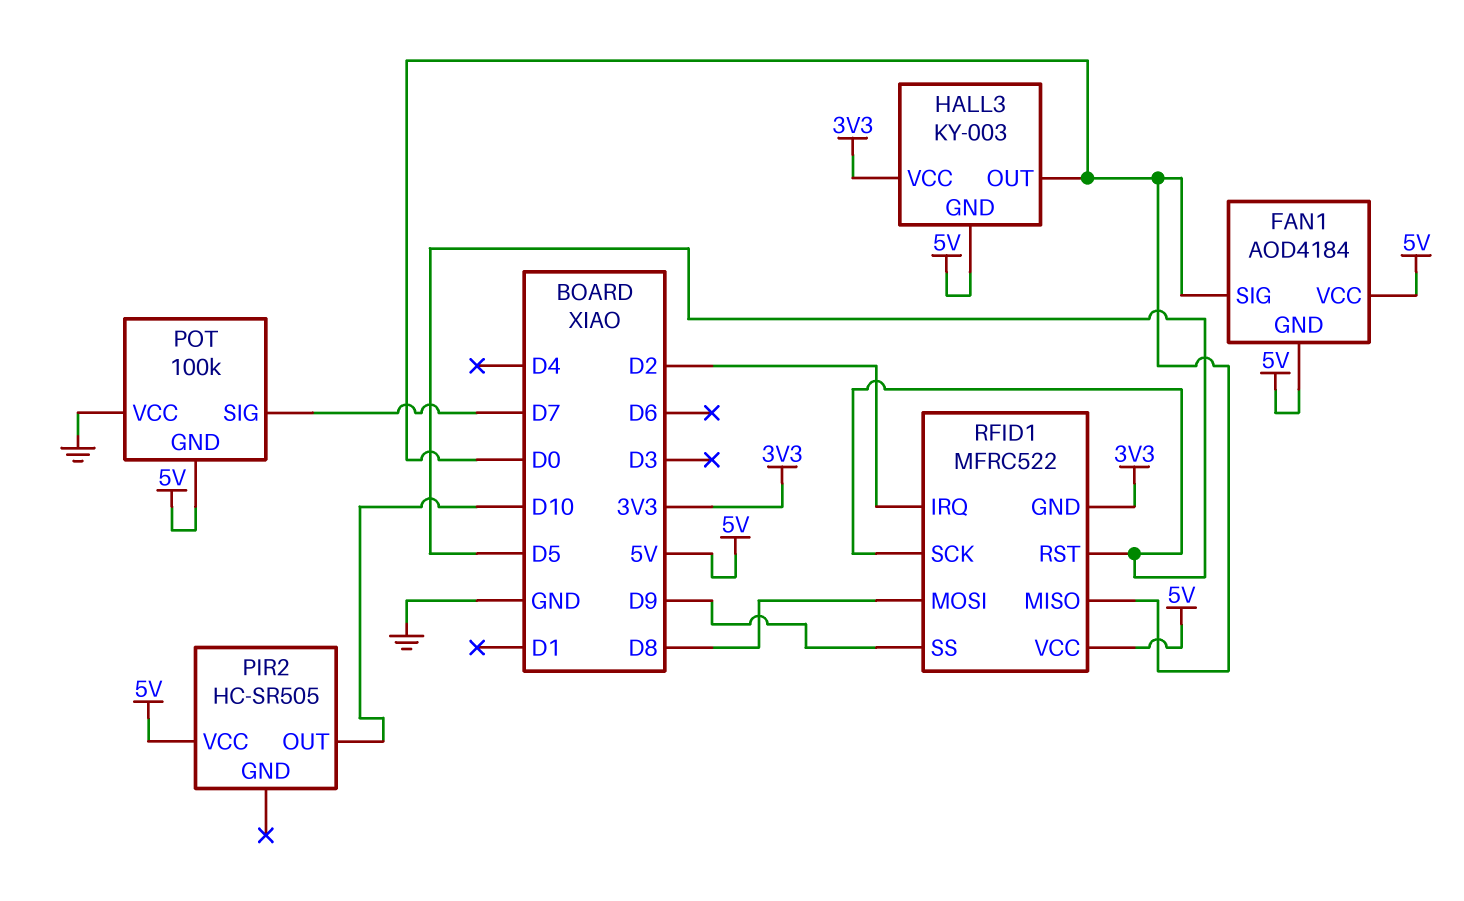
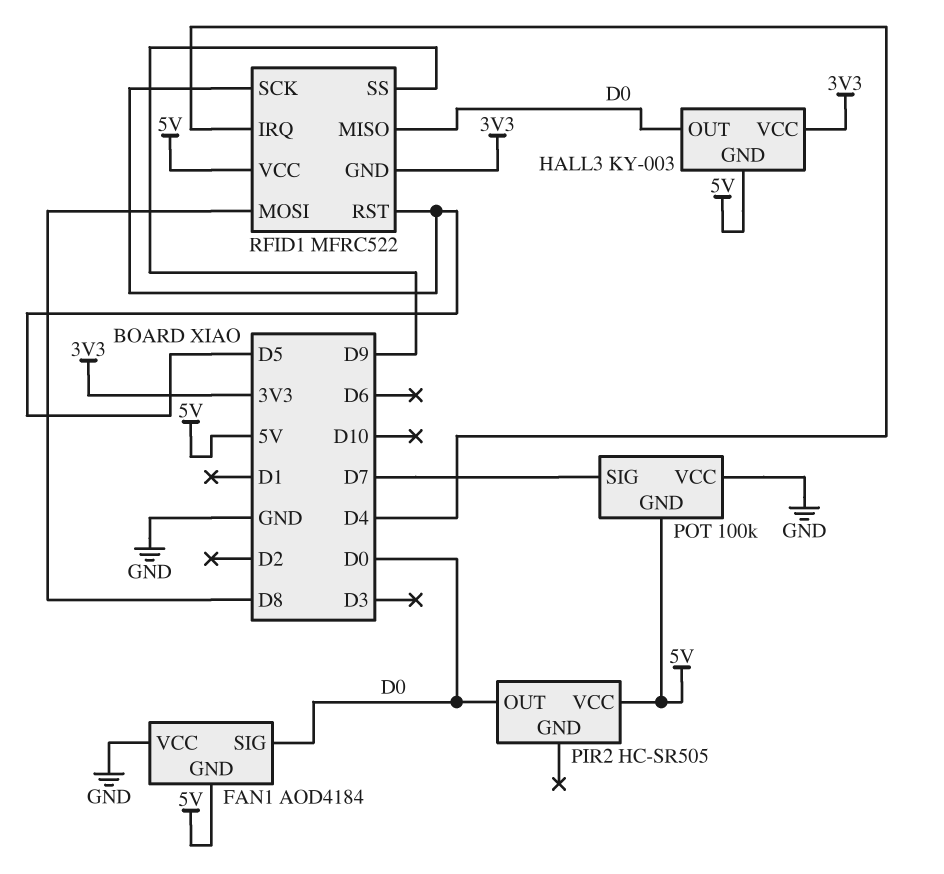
FAN1 pin VCC: 5V -> GND
PIR2 pin OUT: D10 -> D0
RFID1 pin IRQ: D2 -> D4

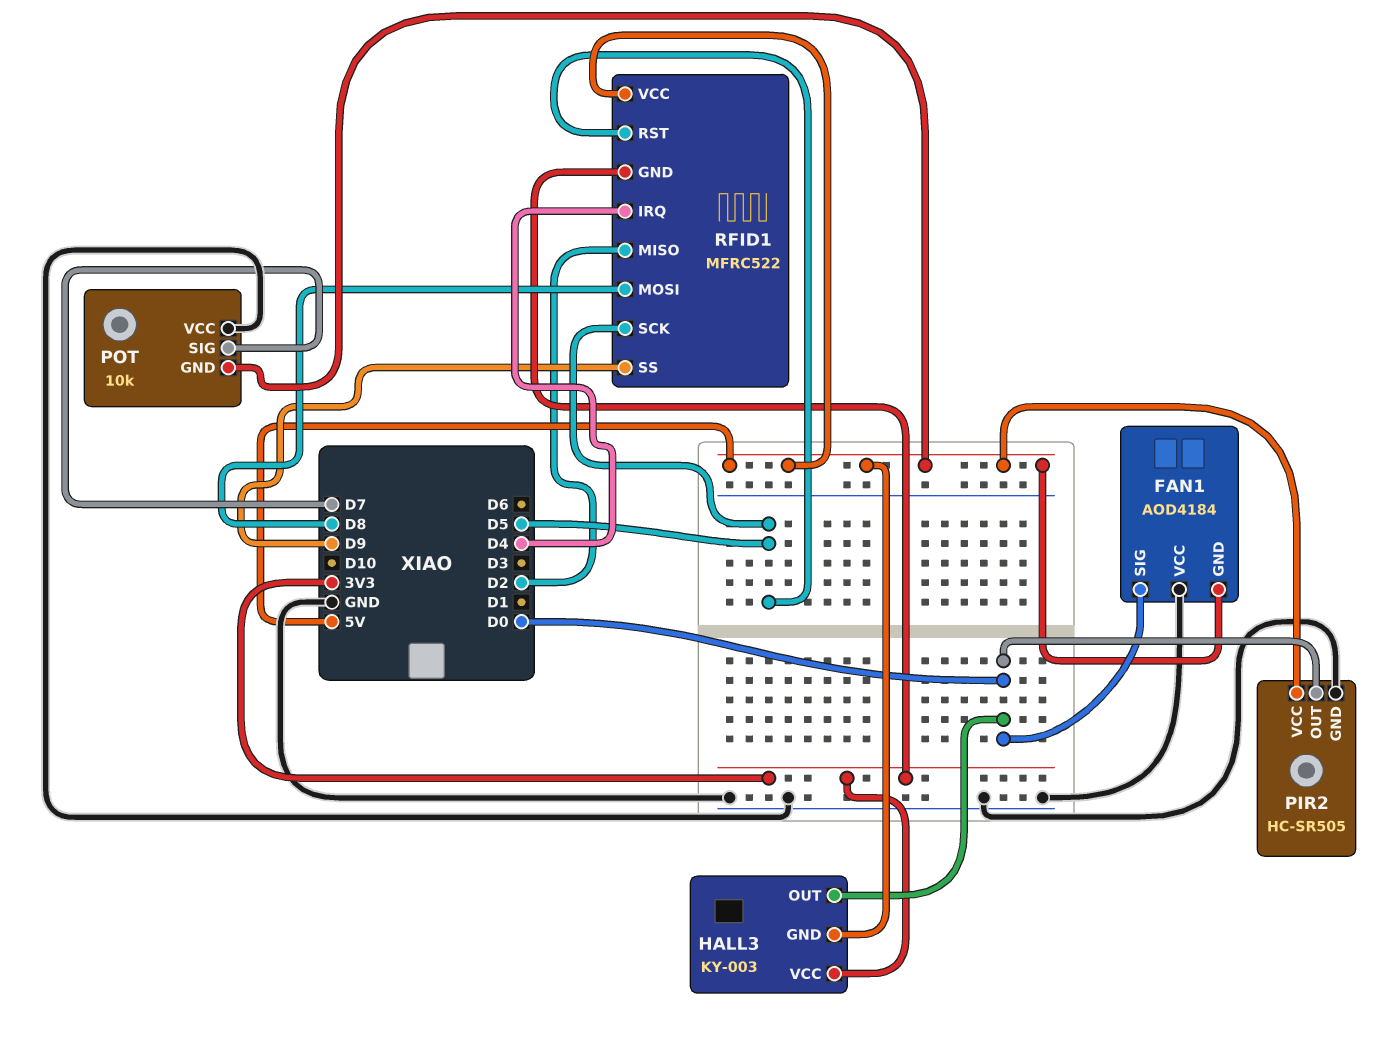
PIR2 pin GND: none -> GND
POT: 100k -> 10k
RFID1 pin MISO: D0 -> D2

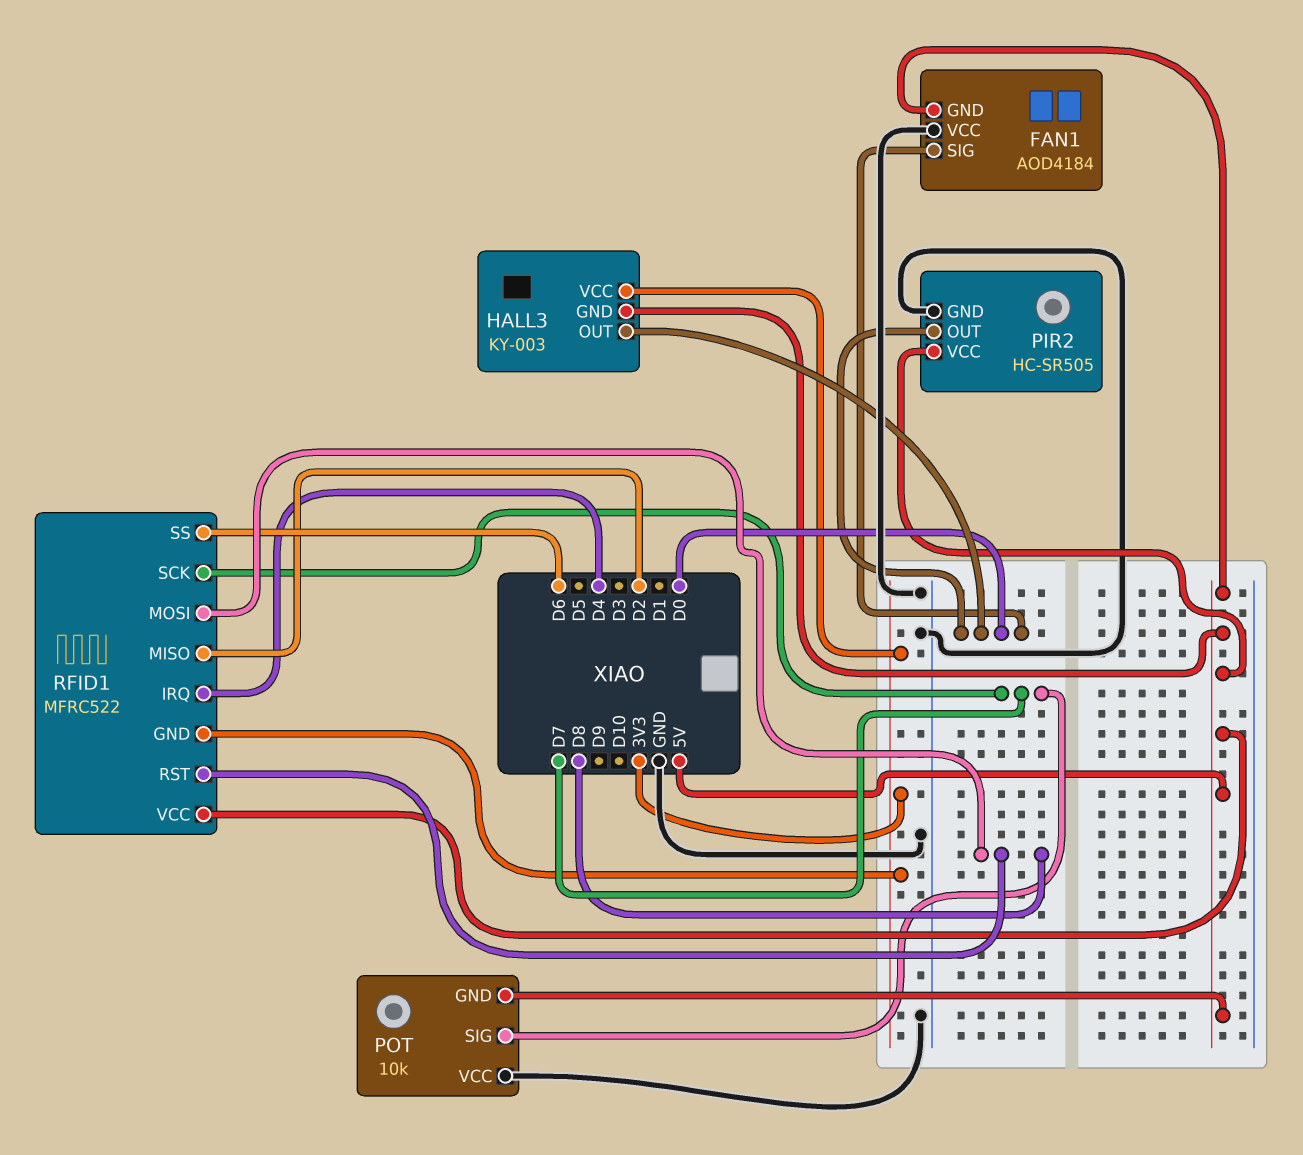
RFID1 pin RST: D5 -> D8
RFID1 pin SCK: D5 -> D7
RFID1 pin SS: D9 -> D6

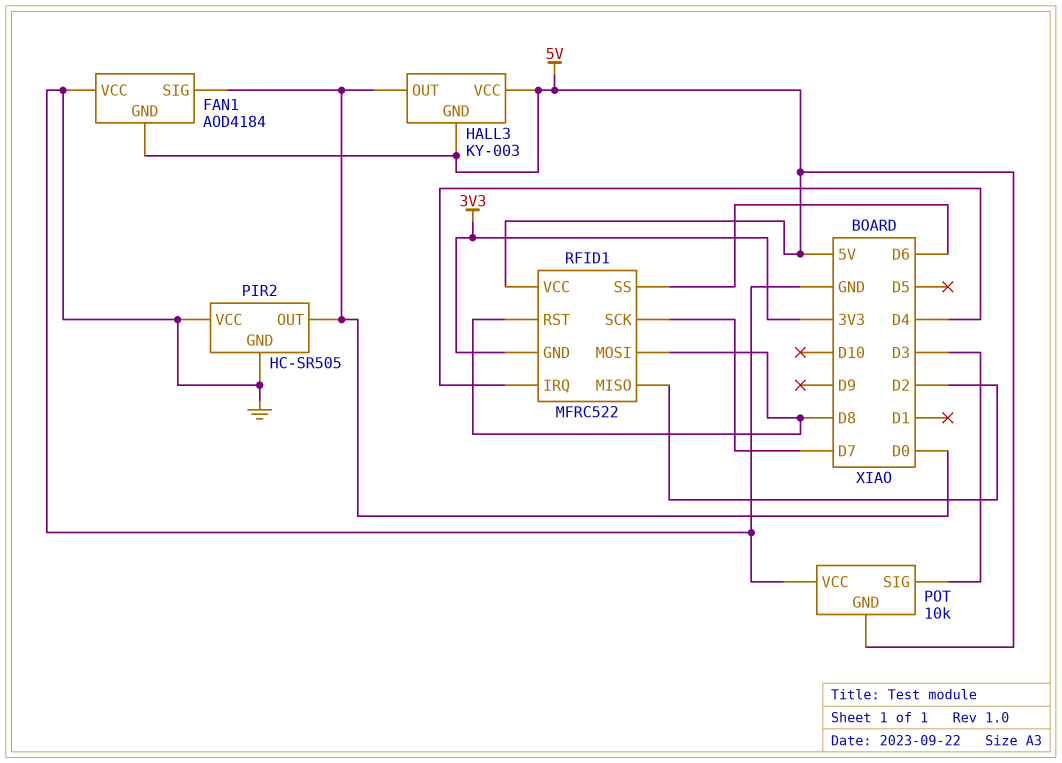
HALL3 pin VCC: 3V3 -> 5V
PIR2 pin VCC: 5V -> GND
POT pin SIG: D7 -> D3

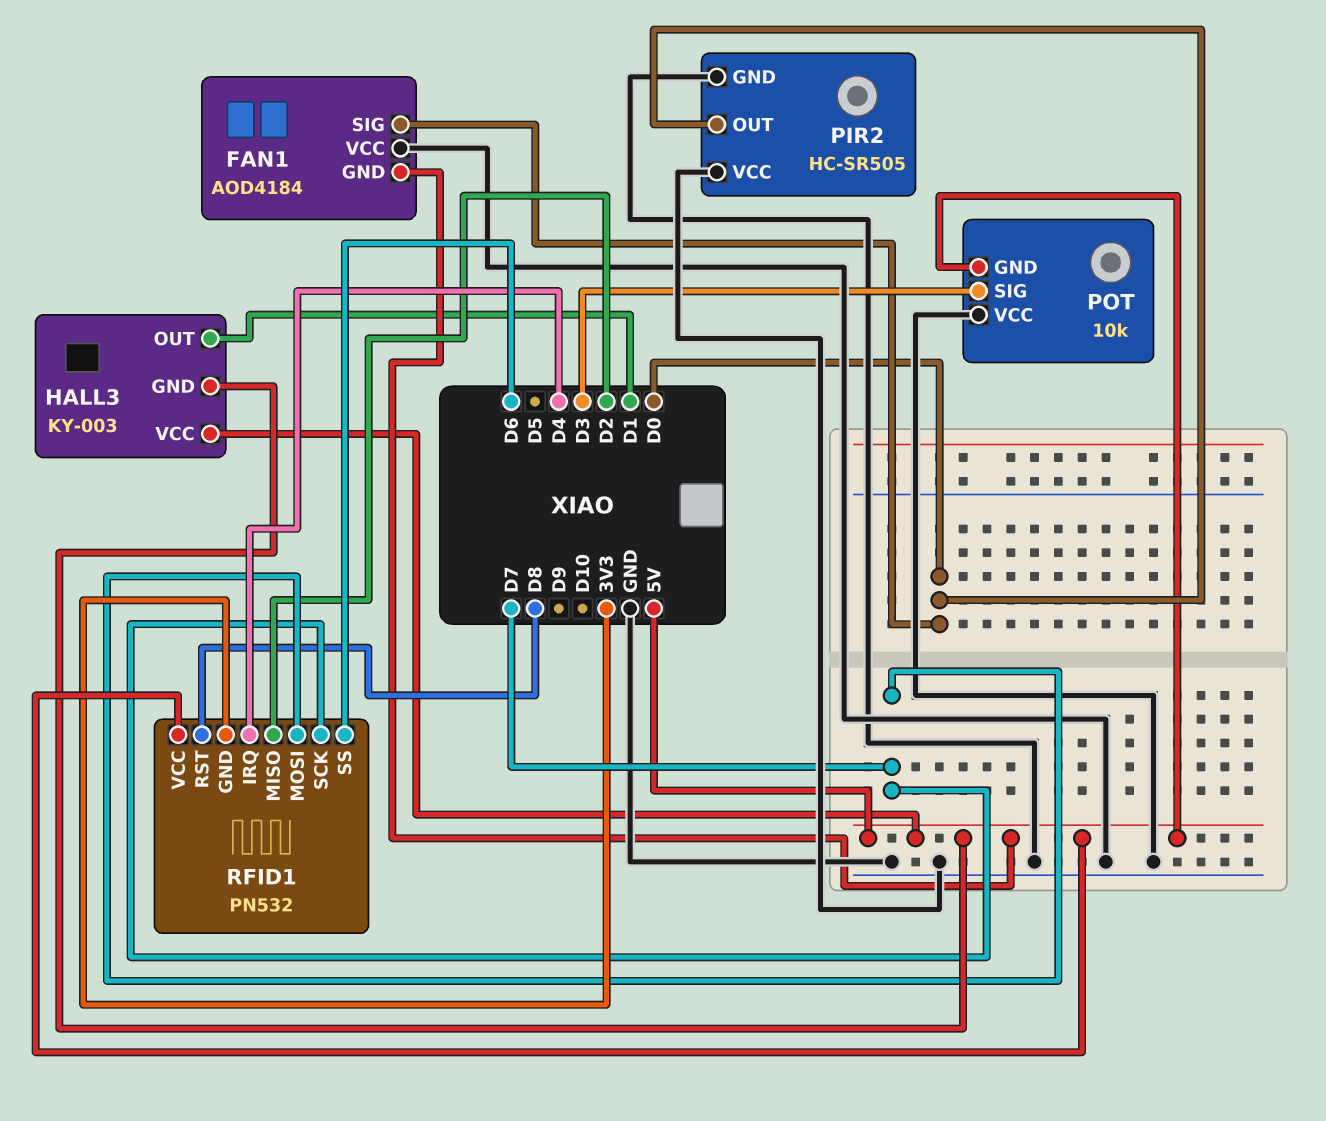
HALL3 pin OUT: D0 -> D1
RFID1: MFRC522 -> PN532
RFID1 pin MOSI: D8 -> D7

